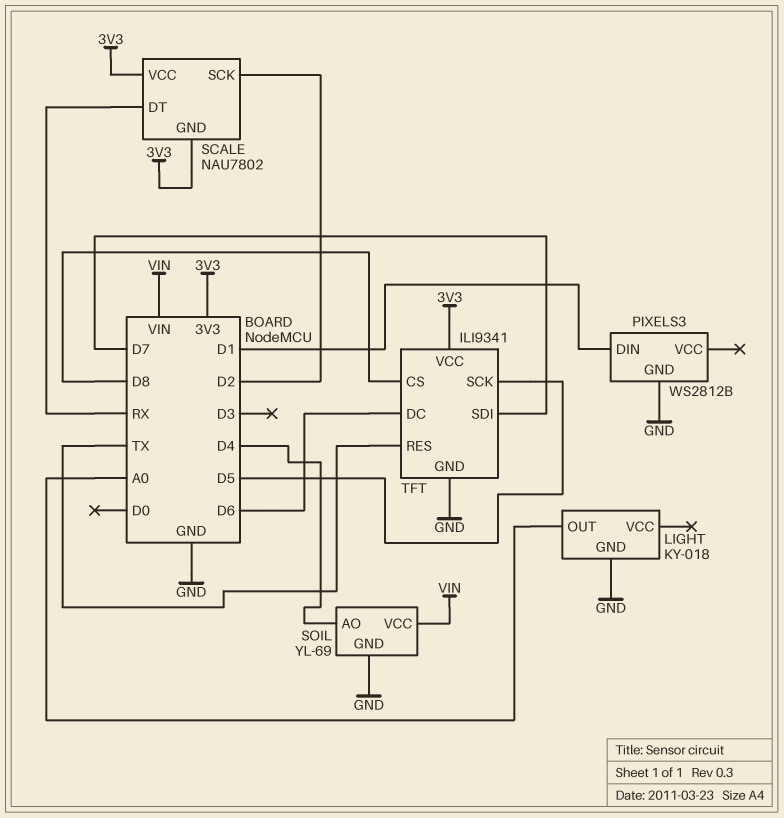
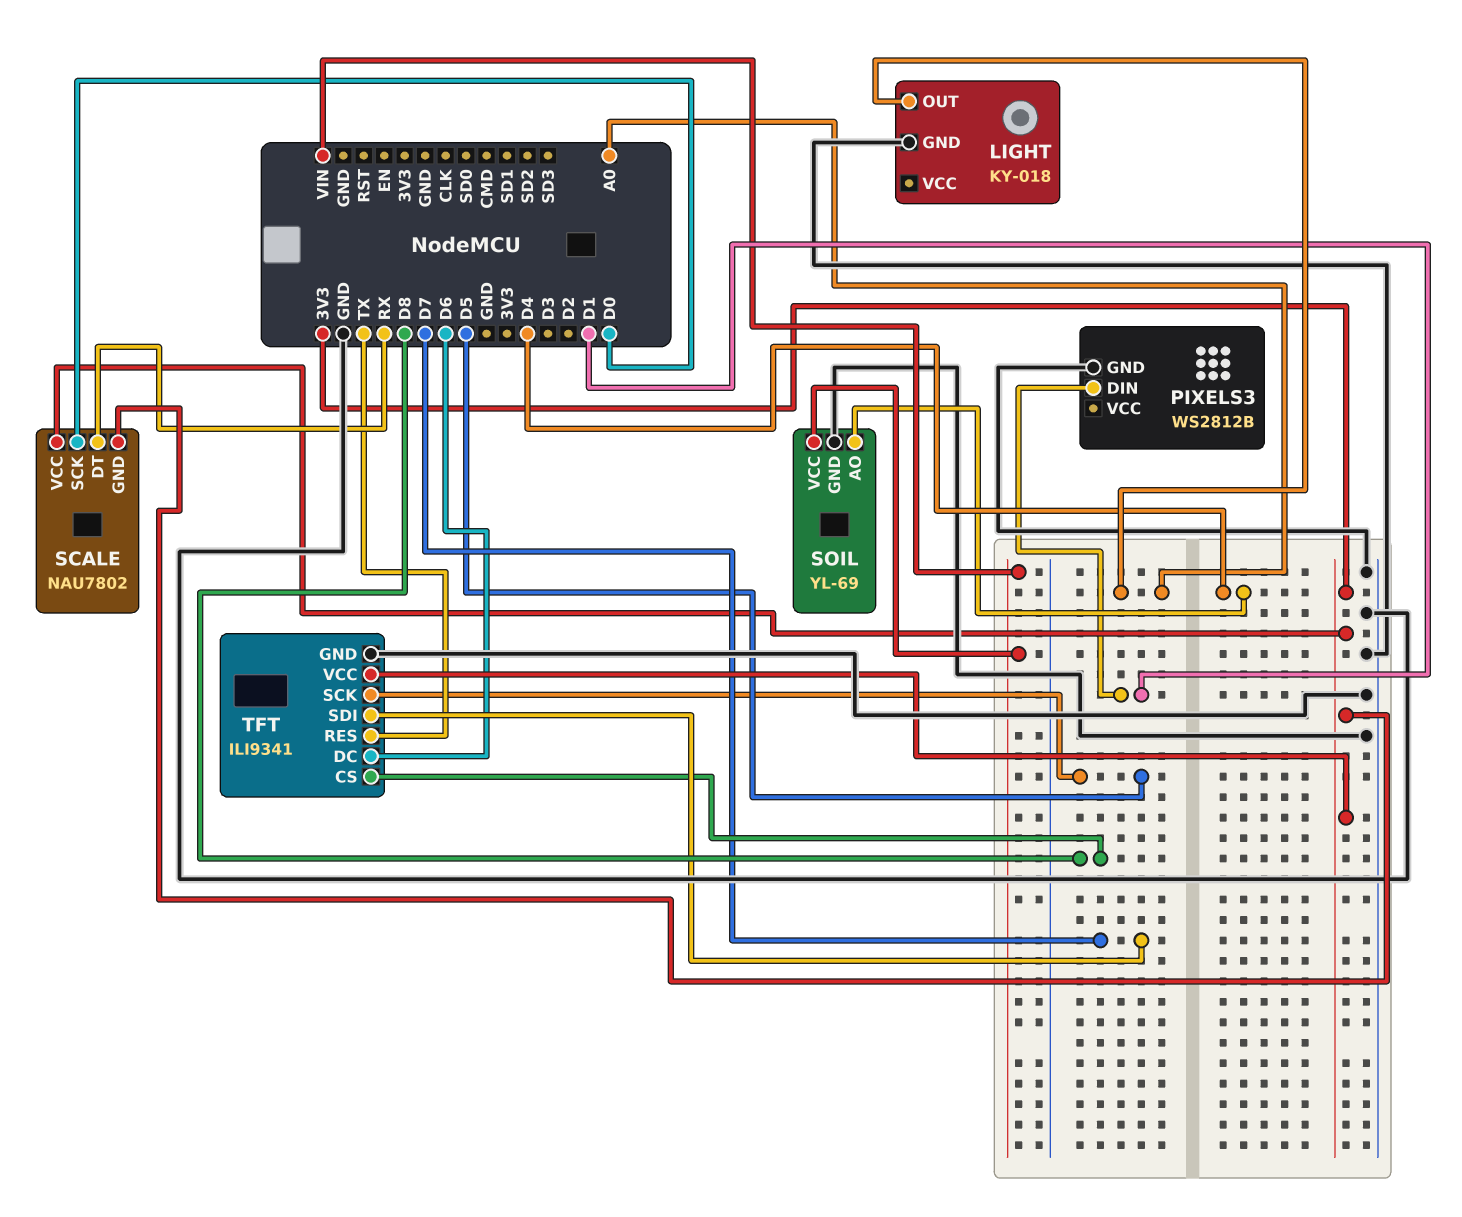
SCALE pin SCK: D2 -> D0

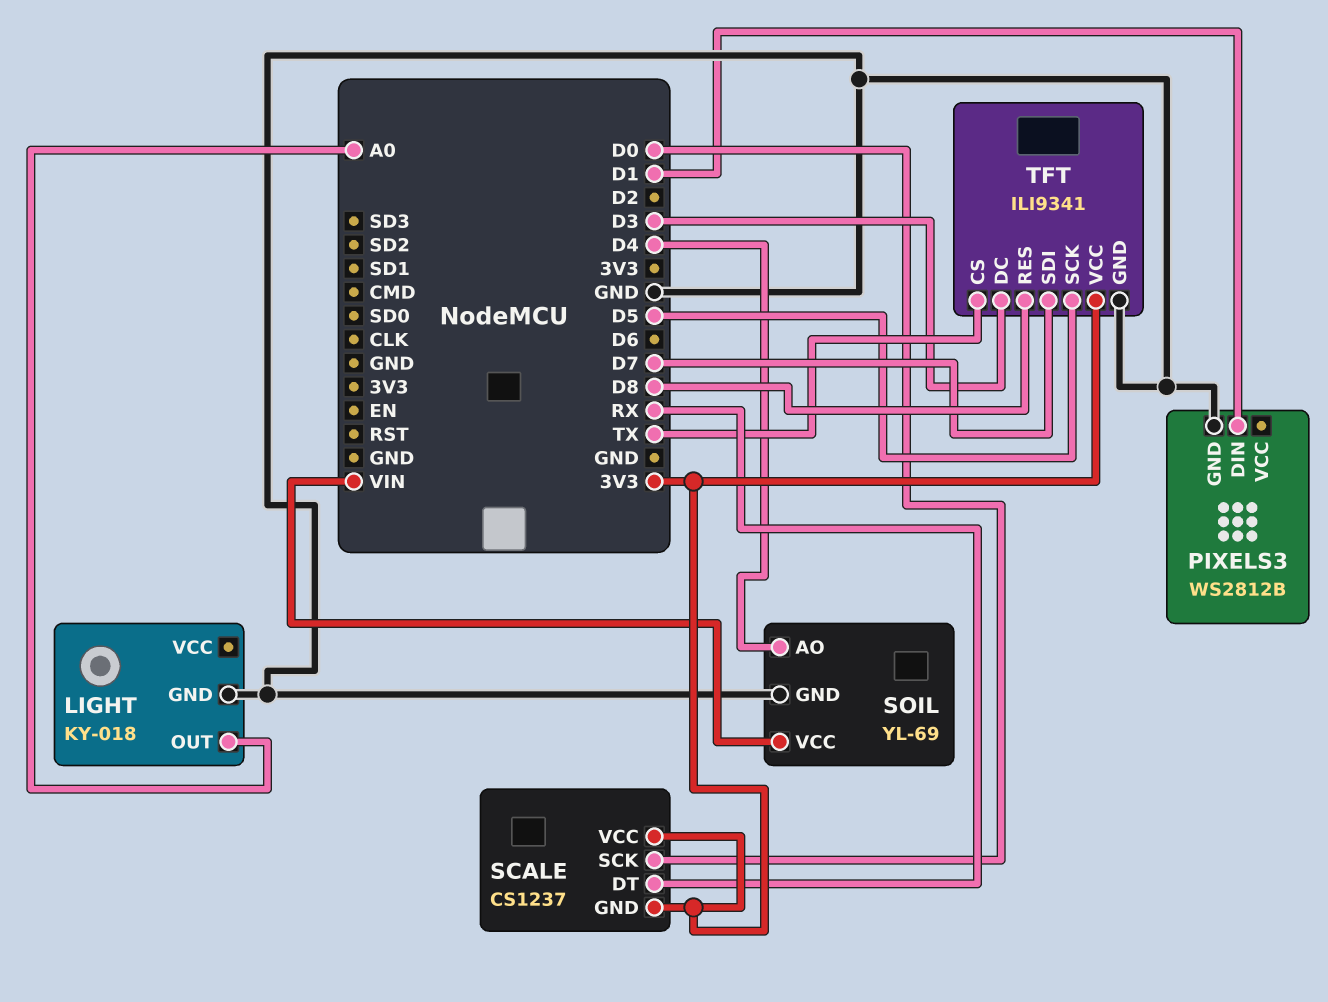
SCALE: NAU7802 -> CS1237
TFT pin CS: D8 -> TX
TFT pin DC: D6 -> D3
TFT pin RES: TX -> D8

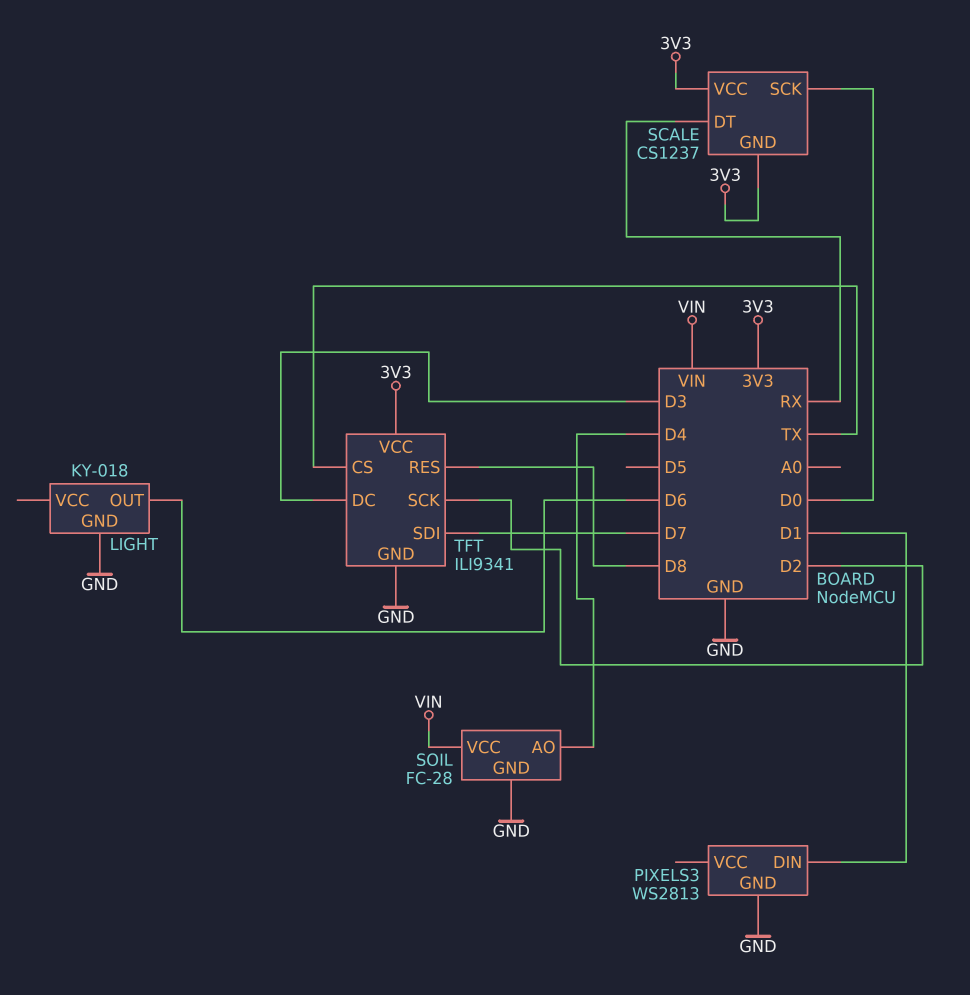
LIGHT pin OUT: A0 -> D6
PIXELS3: WS2812B -> WS2813
SOIL: YL-69 -> FC-28
TFT pin SCK: D5 -> D2

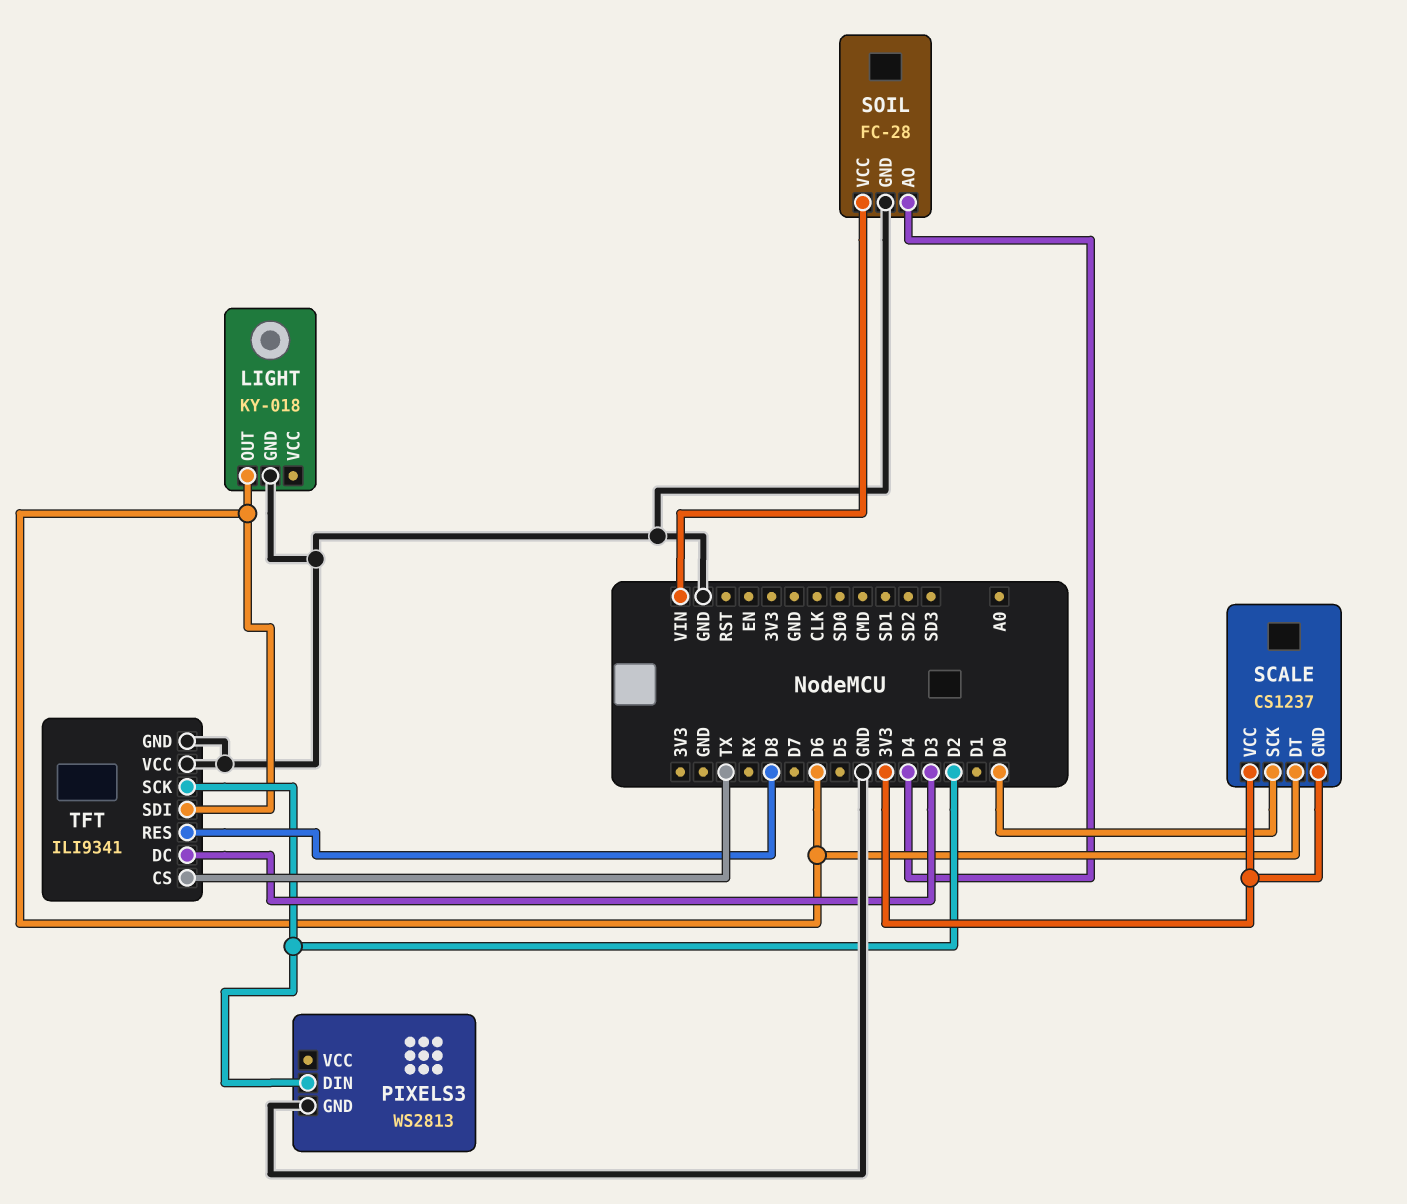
PIXELS3 pin DIN: D1 -> D2
SCALE pin DT: RX -> D6
TFT pin SDI: D7 -> D6
TFT pin VCC: 3V3 -> GND

